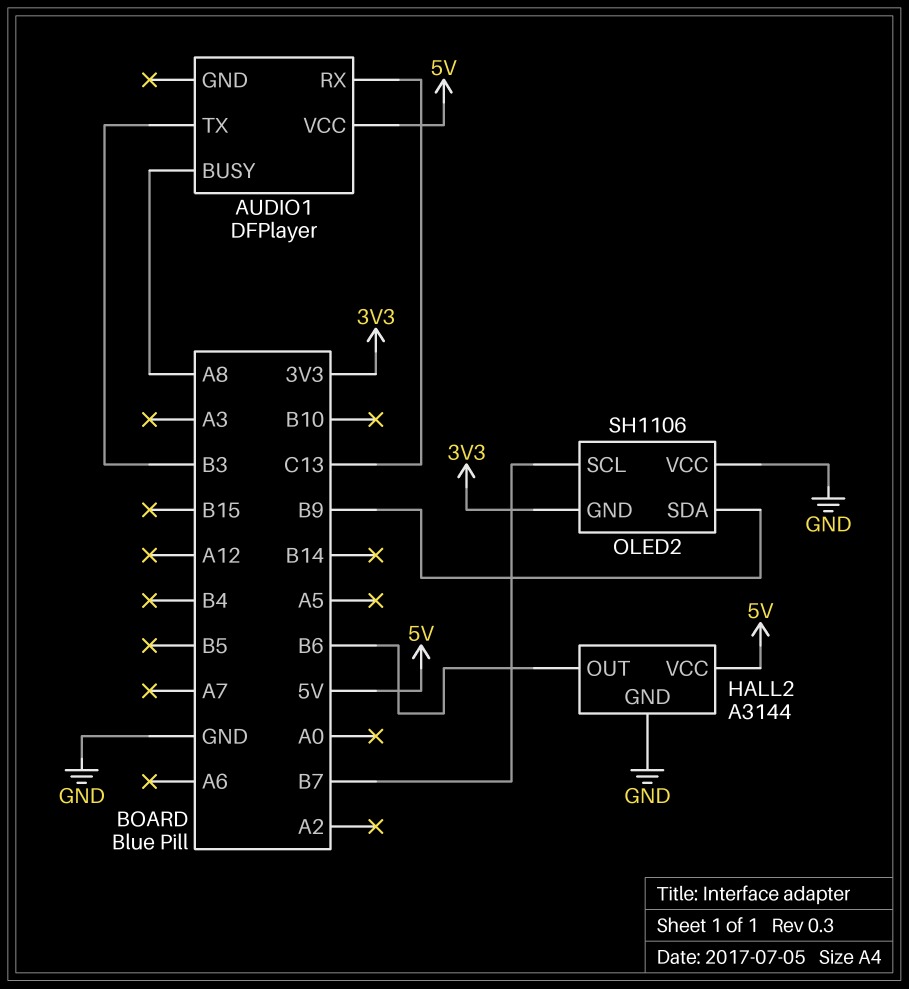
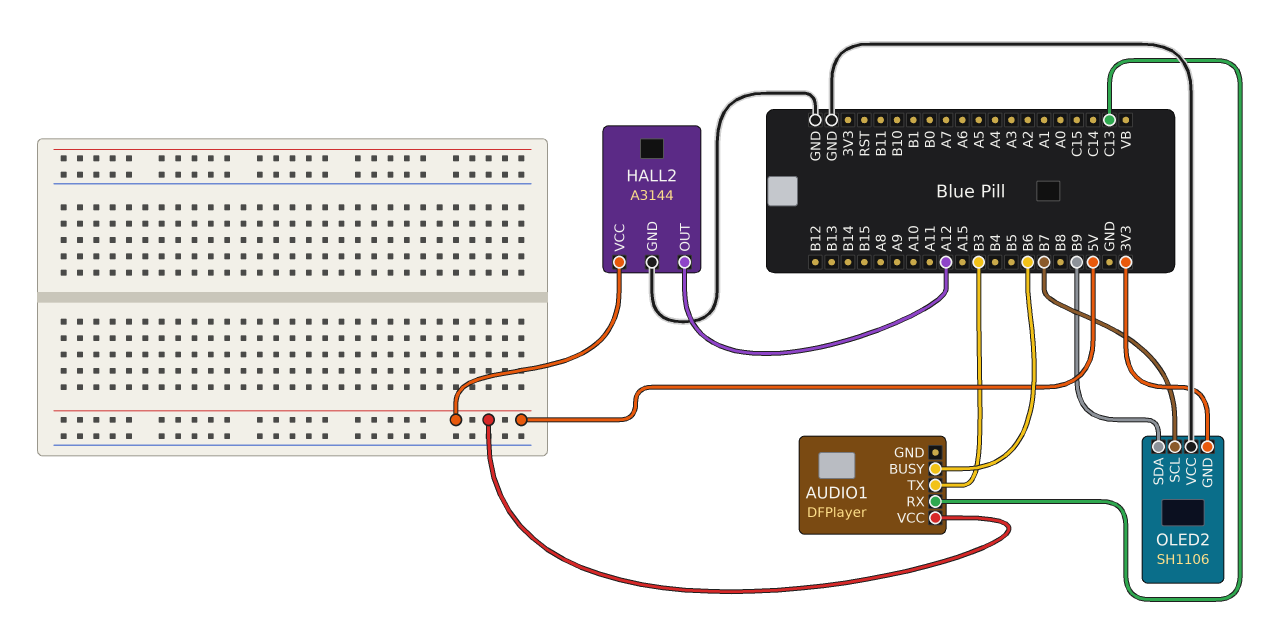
AUDIO1 pin BUSY: A8 -> B6
HALL2 pin OUT: B6 -> A12

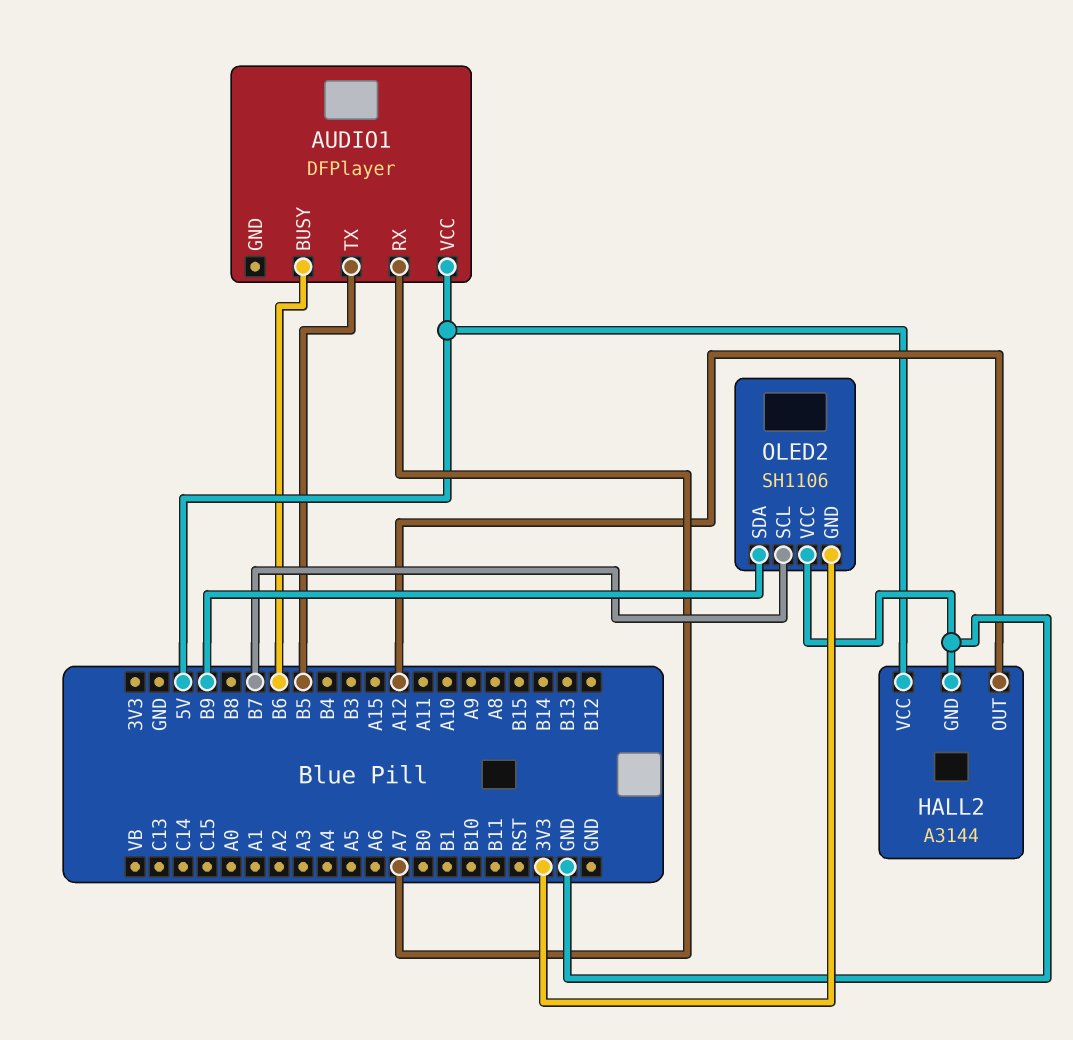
AUDIO1 pin RX: C13 -> A7
AUDIO1 pin TX: B3 -> B5

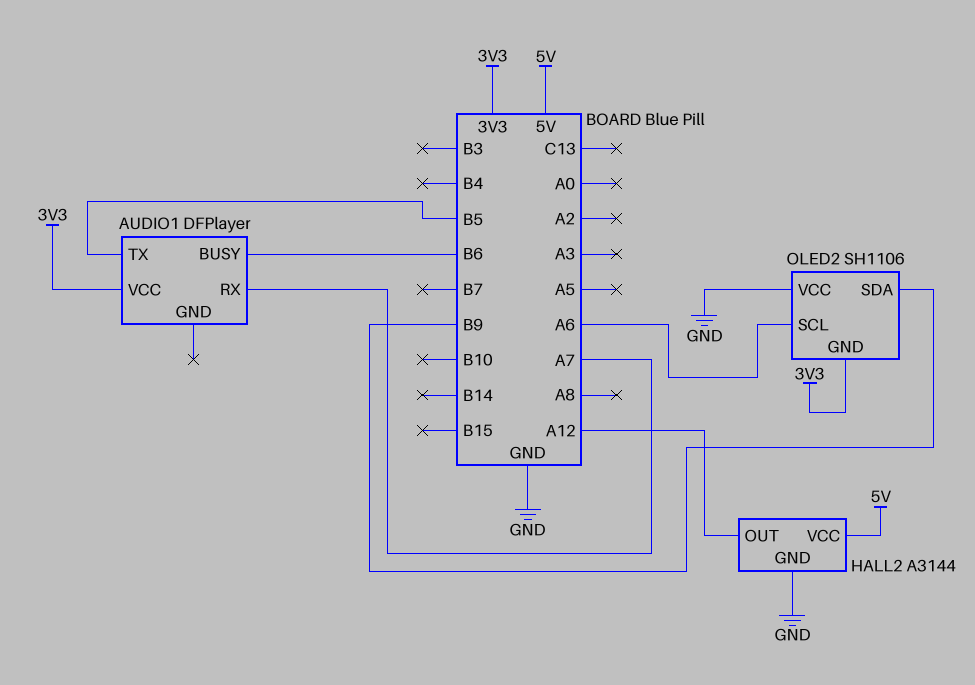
AUDIO1 pin VCC: 5V -> 3V3
OLED2 pin SCL: B7 -> A6

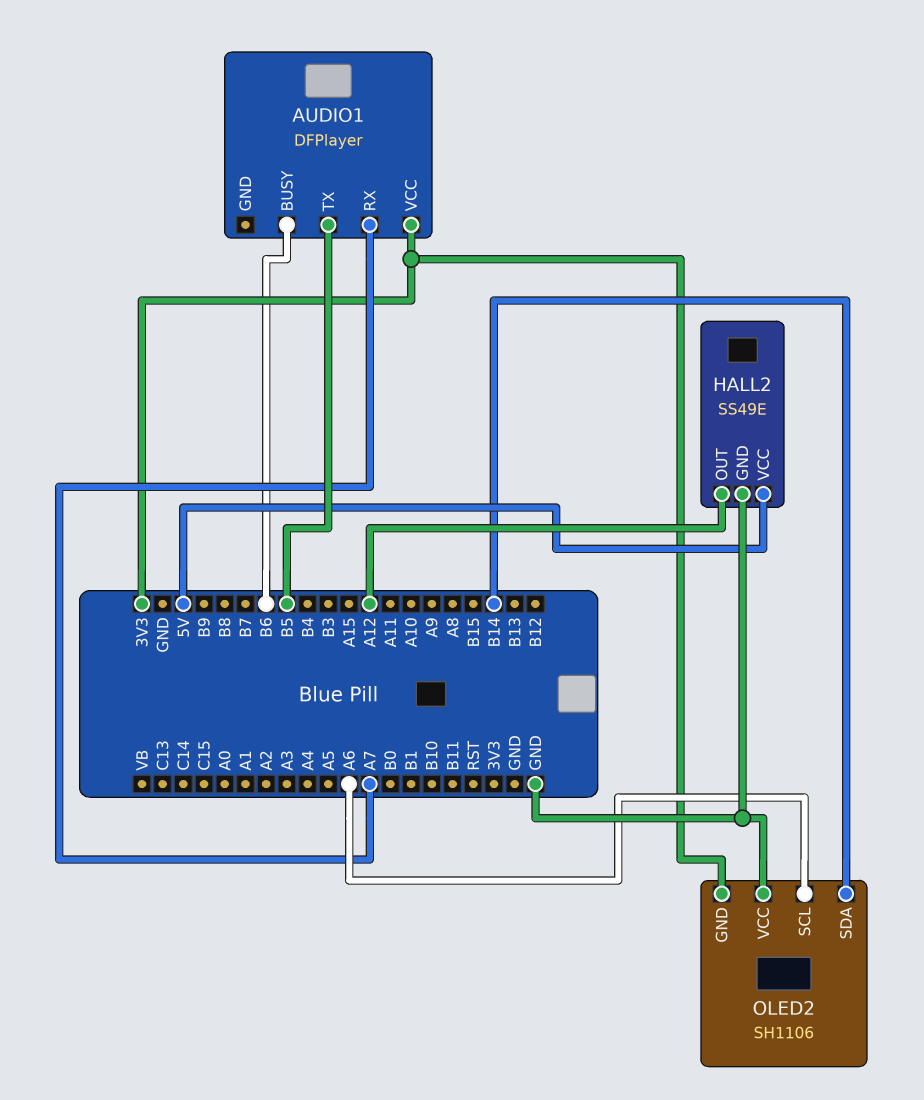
HALL2: A3144 -> SS49E
OLED2 pin SDA: B9 -> B14

